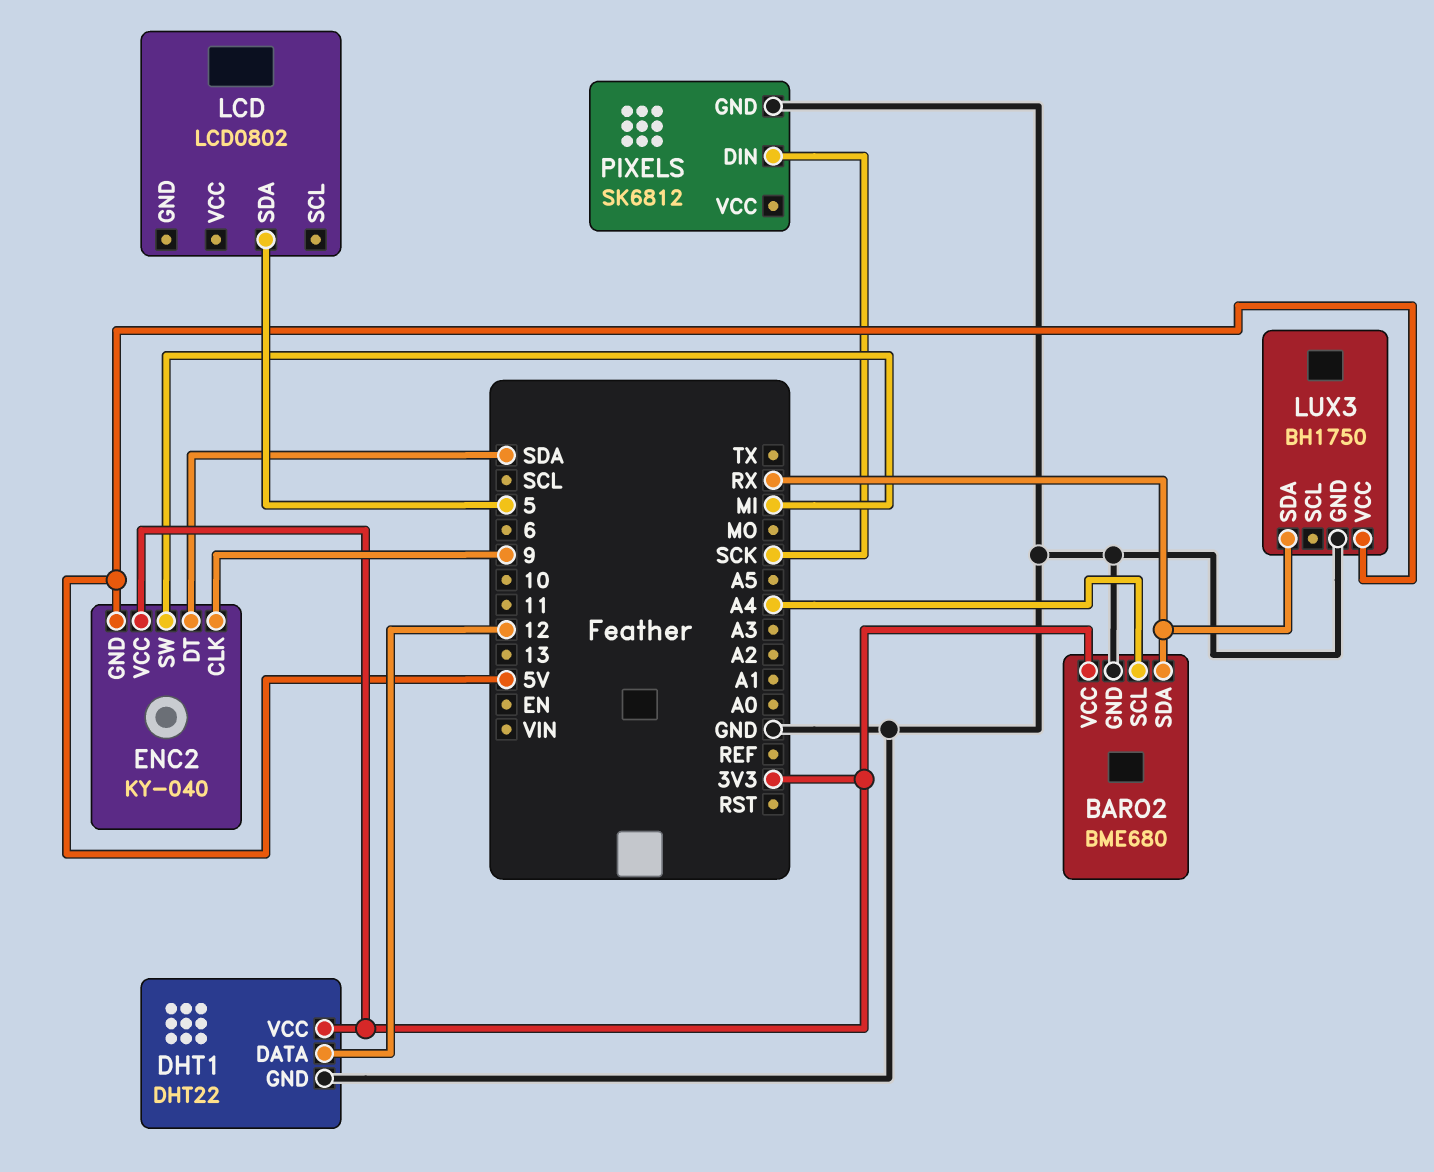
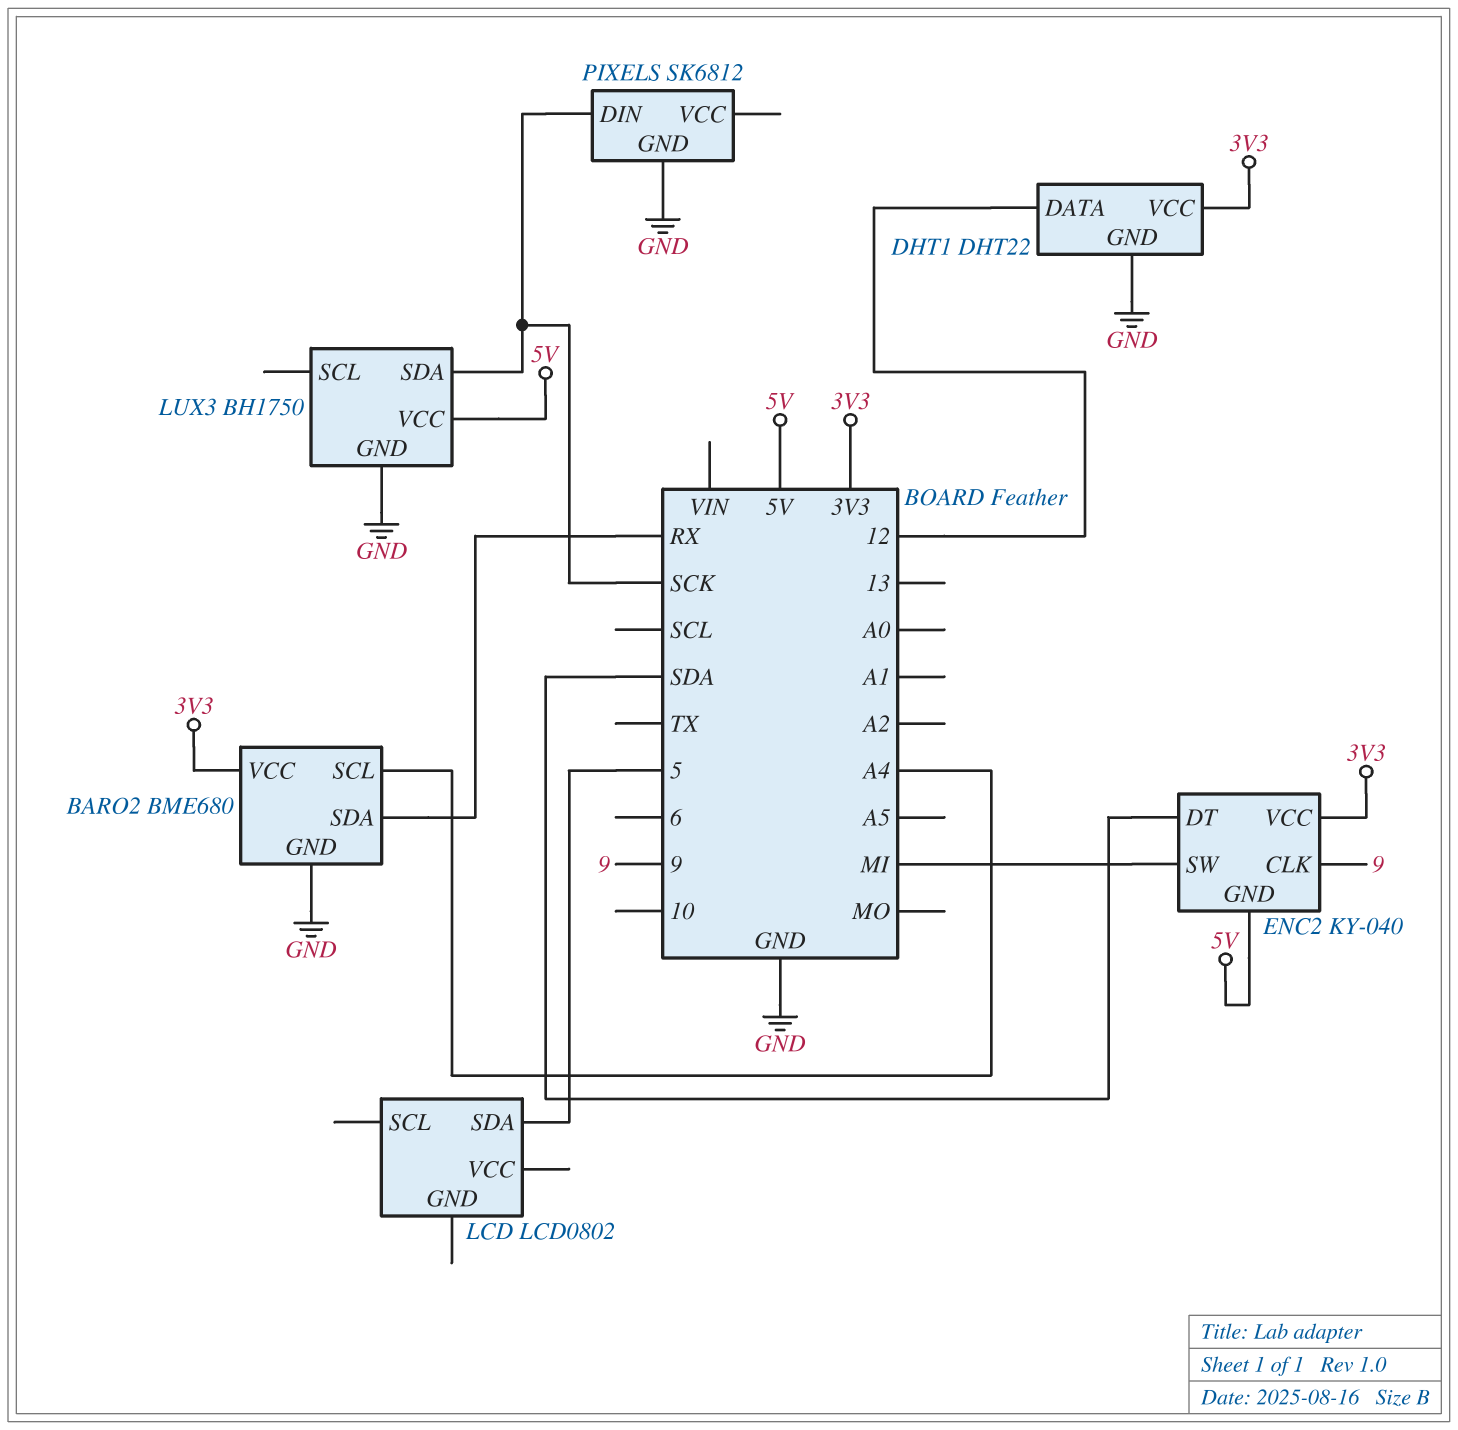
LUX3 pin SDA: RX -> SCK

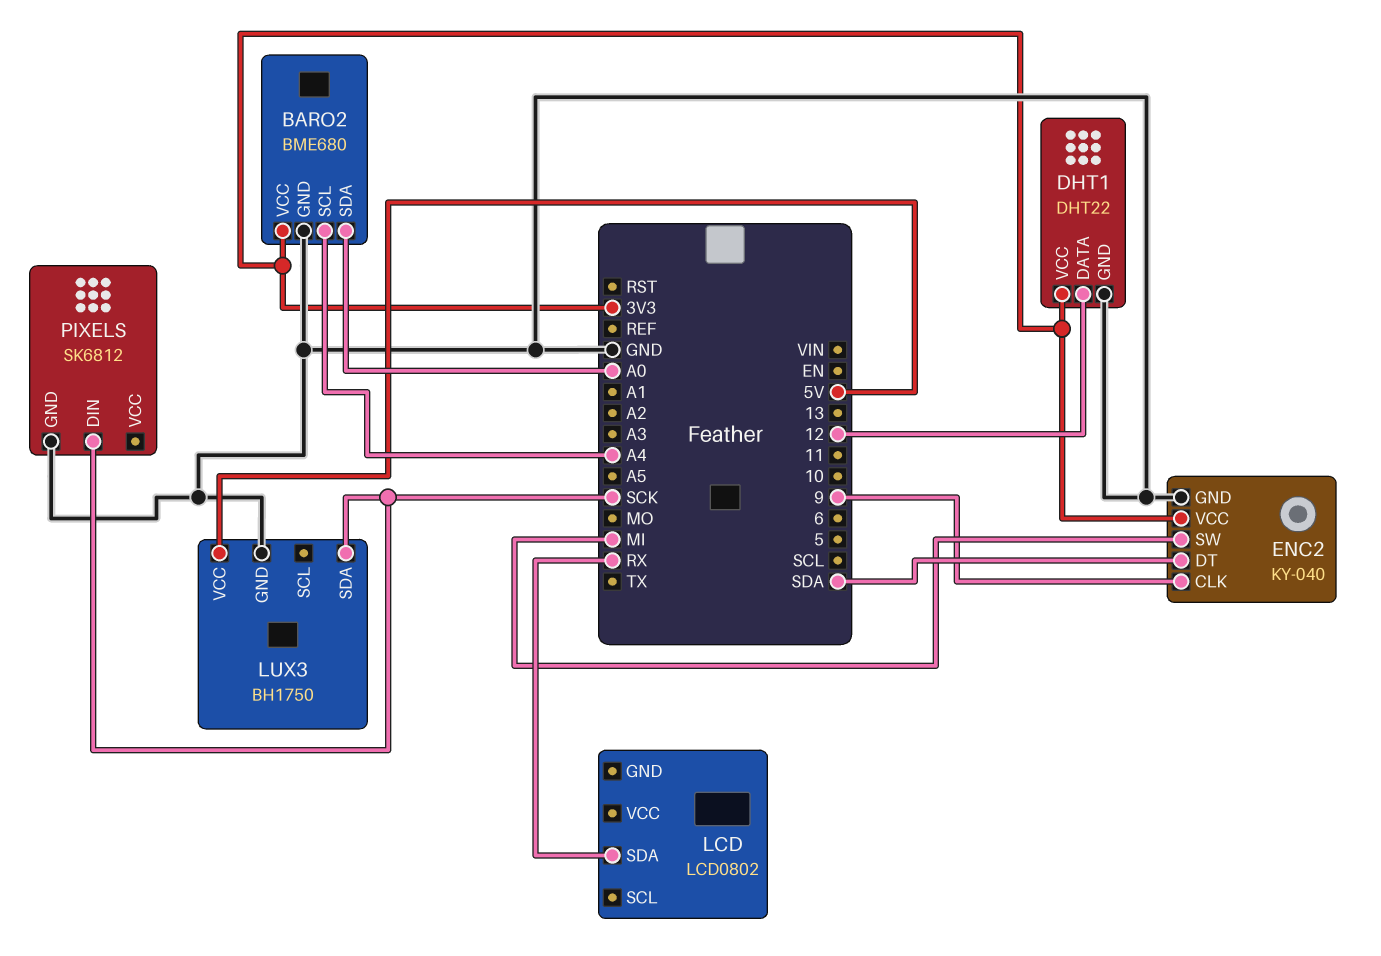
BARO2 pin SDA: RX -> A0
ENC2 pin GND: 5V -> GND
LCD pin SDA: 5 -> RX

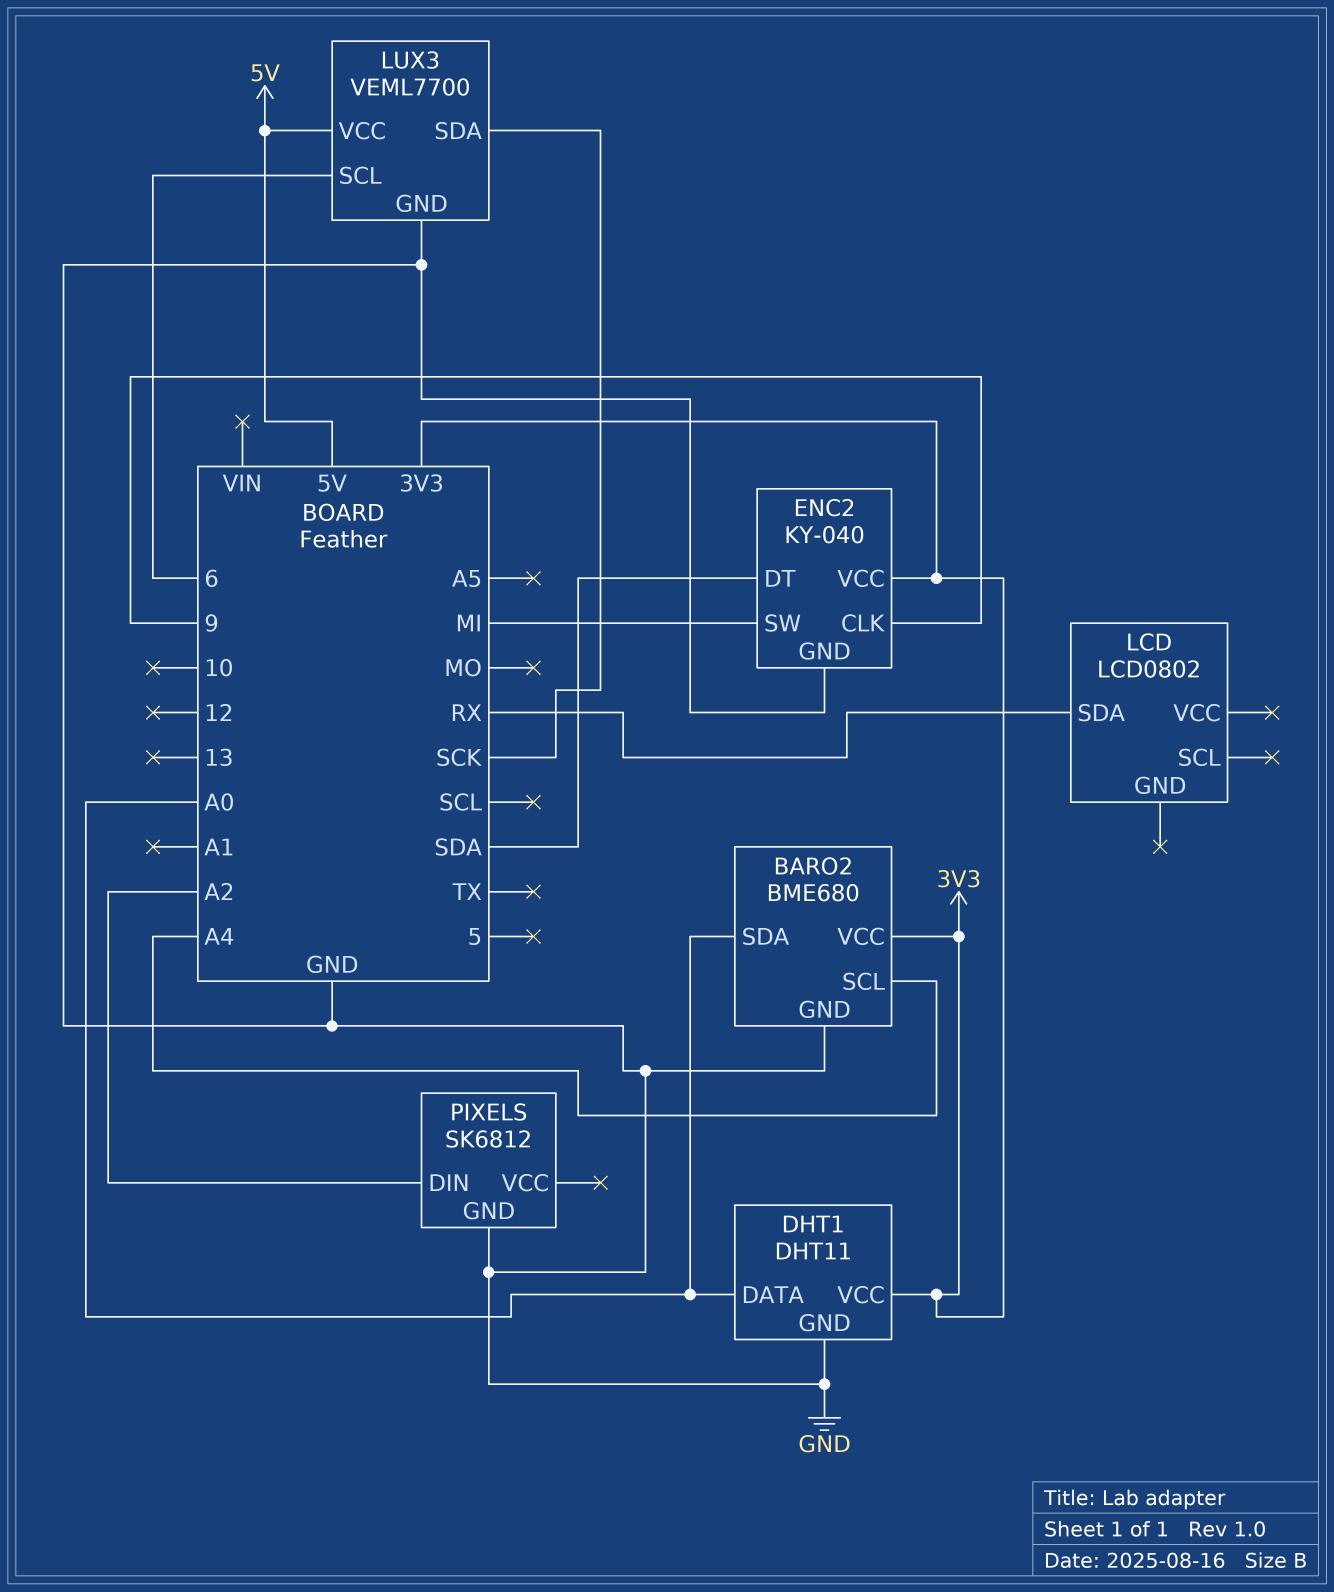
DHT1: DHT22 -> DHT11
DHT1 pin DATA: 12 -> A0
LUX3: BH1750 -> VEML7700
LUX3 pin SCL: none -> 6
PIXELS pin DIN: SCK -> A2

